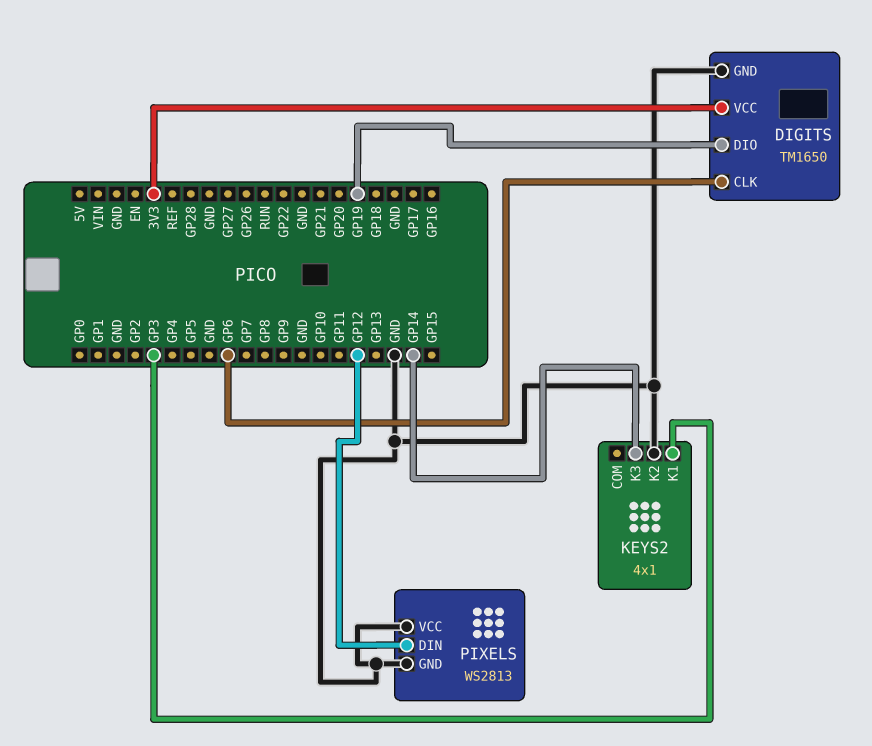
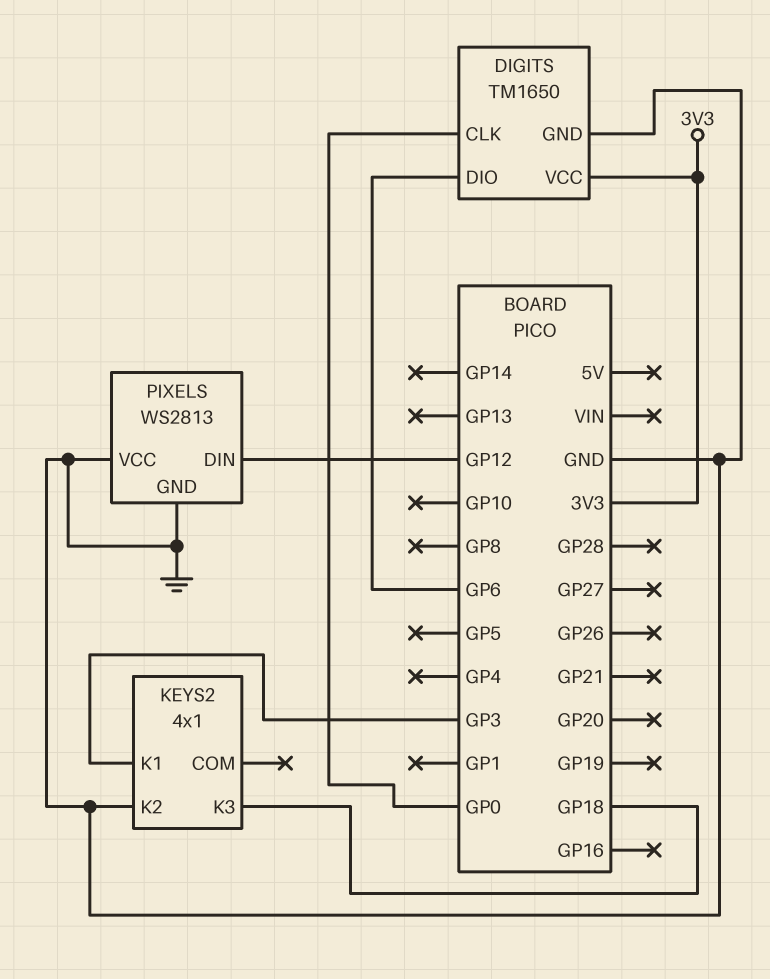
DIGITS pin CLK: GP6 -> GP0
DIGITS pin DIO: GP19 -> GP6
KEYS2 pin K3: GP14 -> GP18

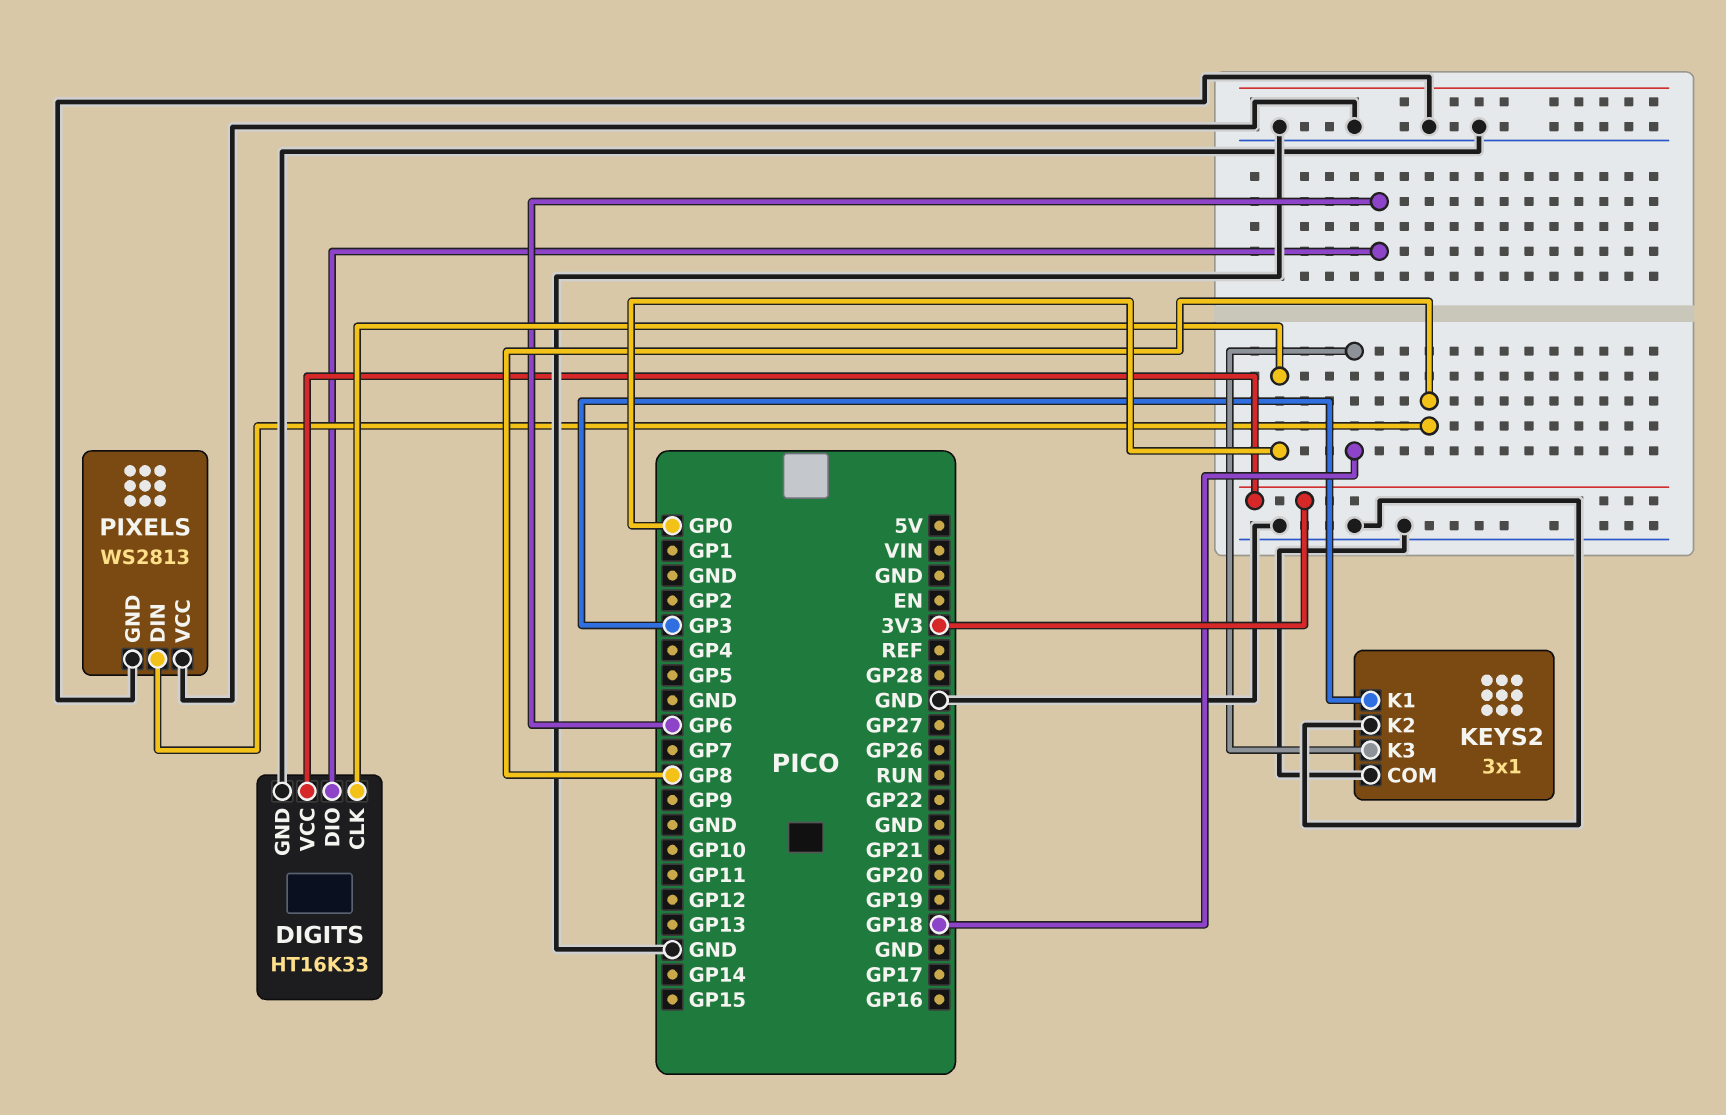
DIGITS: TM1650 -> HT16K33
KEYS2: 4x1 -> 3x1
KEYS2 pin COM: none -> GND
PIXELS pin DIN: GP12 -> GP8

